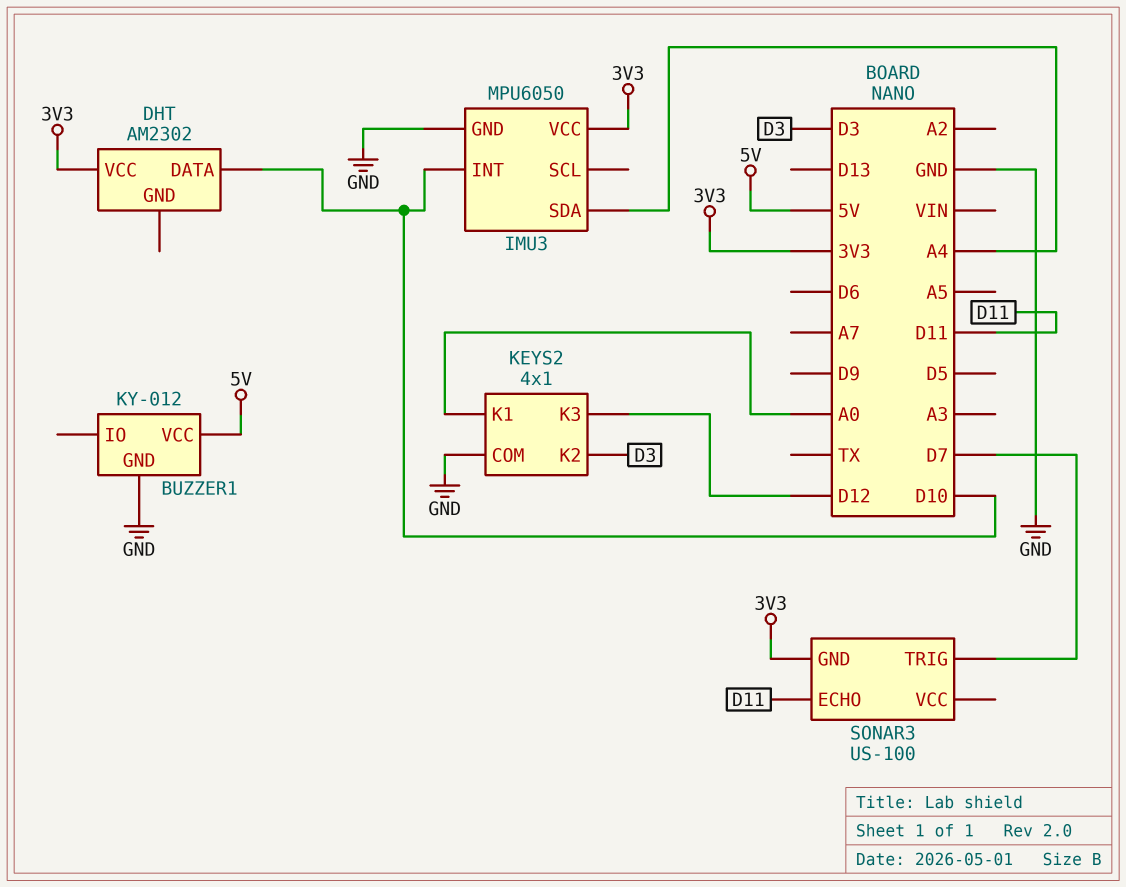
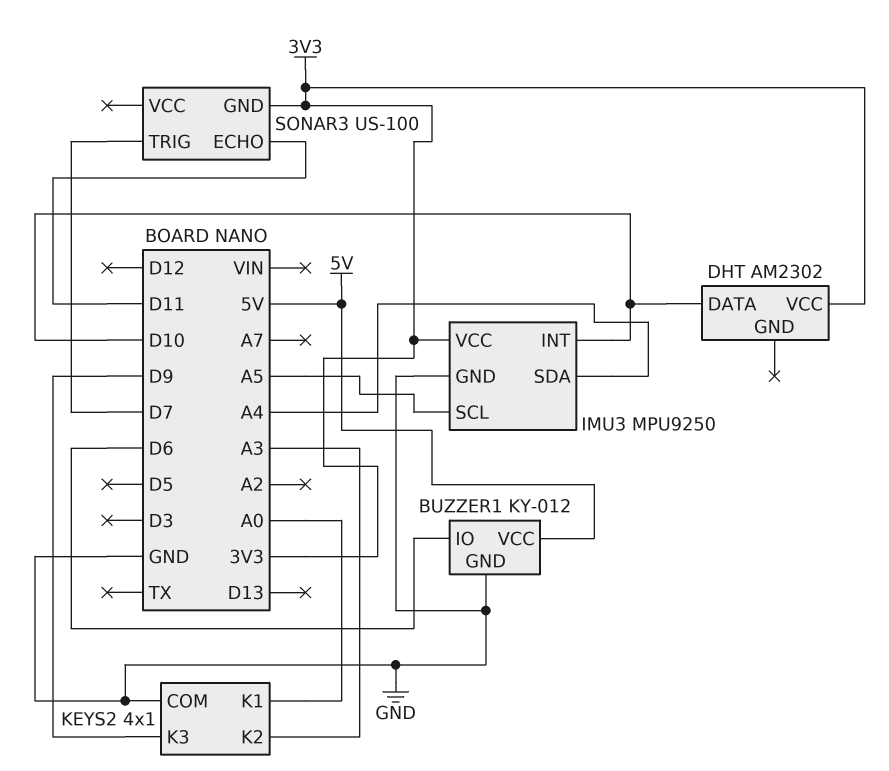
BUZZER1 pin IO: none -> D6
IMU3: MPU6050 -> MPU9250
IMU3 pin SCL: none -> A5
KEYS2 pin K2: D3 -> A3
KEYS2 pin K3: D12 -> D9

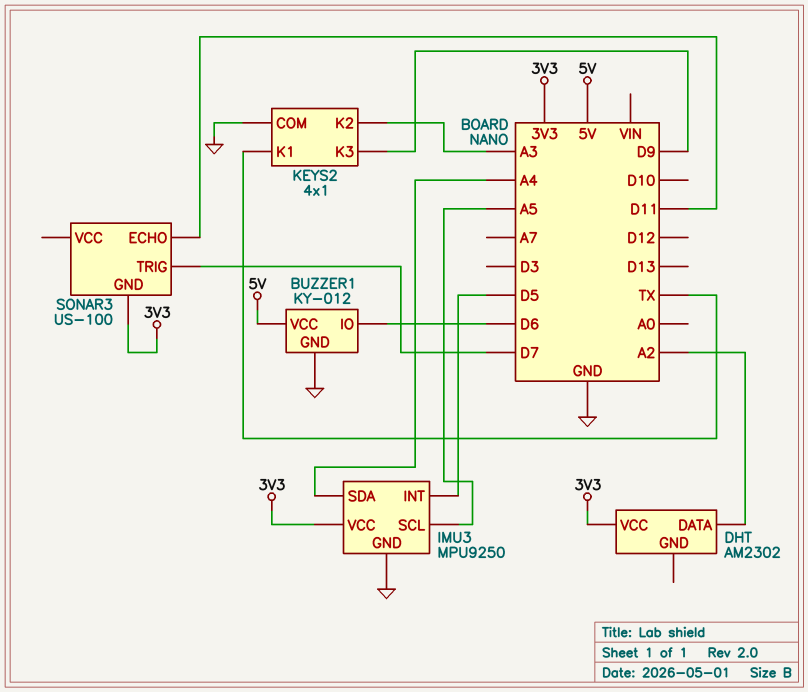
DHT pin DATA: D10 -> A2
IMU3 pin INT: D10 -> D5
KEYS2 pin K1: A0 -> TX

